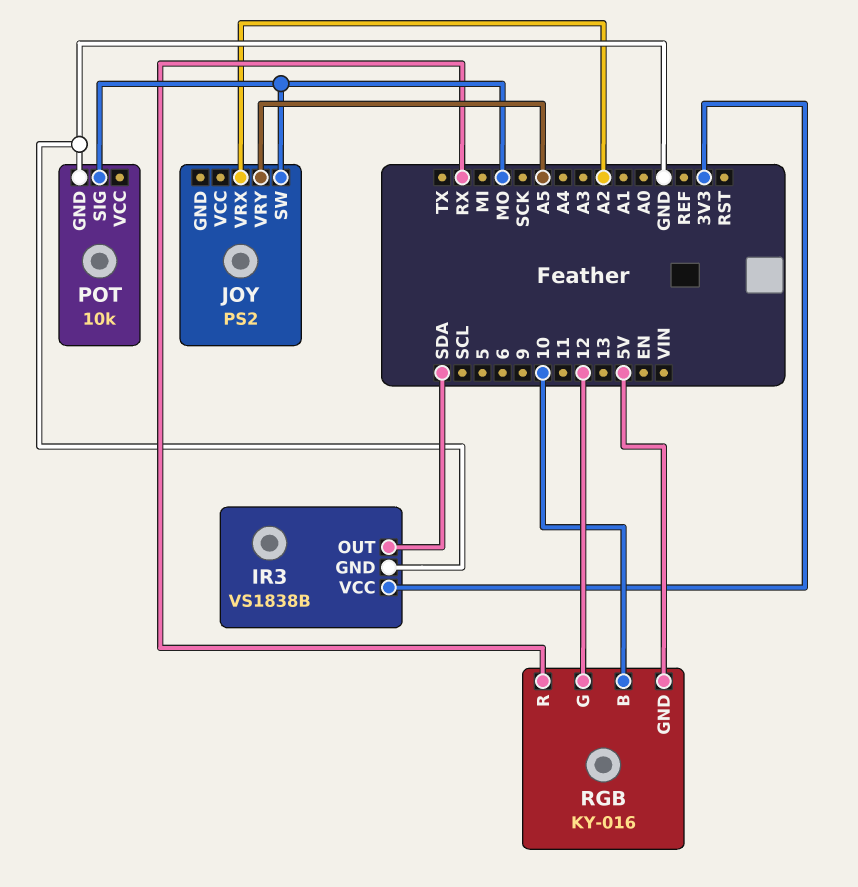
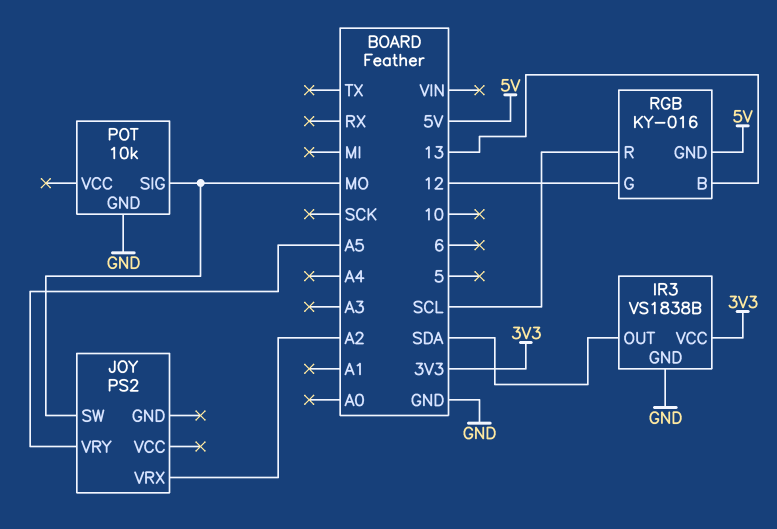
RGB pin B: 10 -> 13
RGB pin R: RX -> SCL

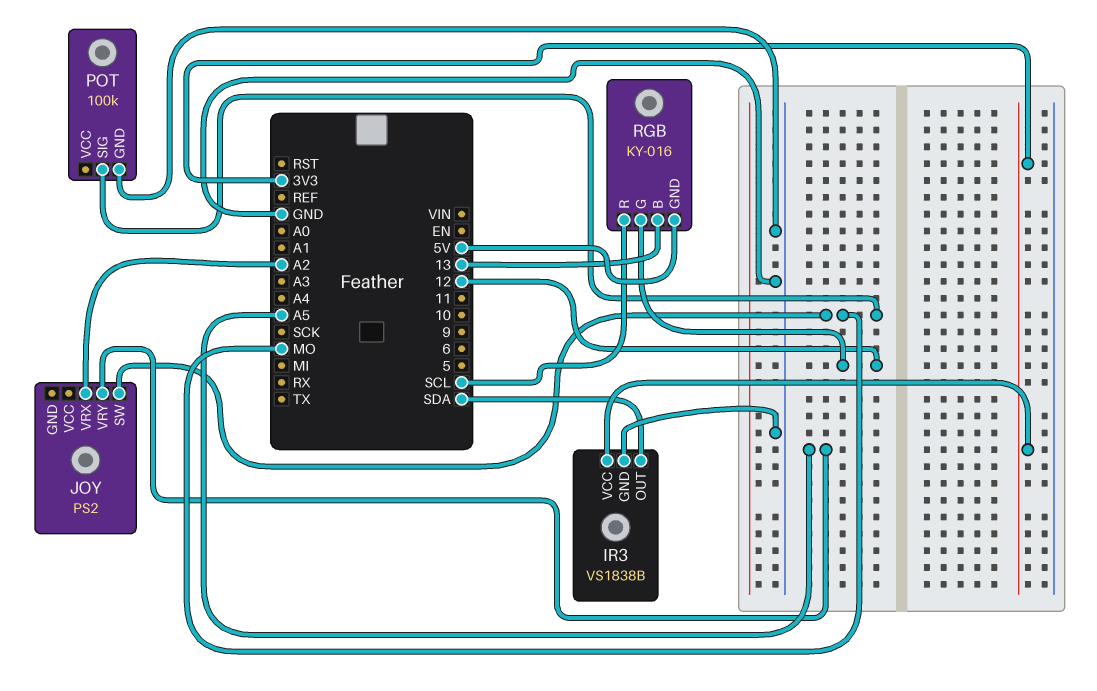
POT: 10k -> 100k

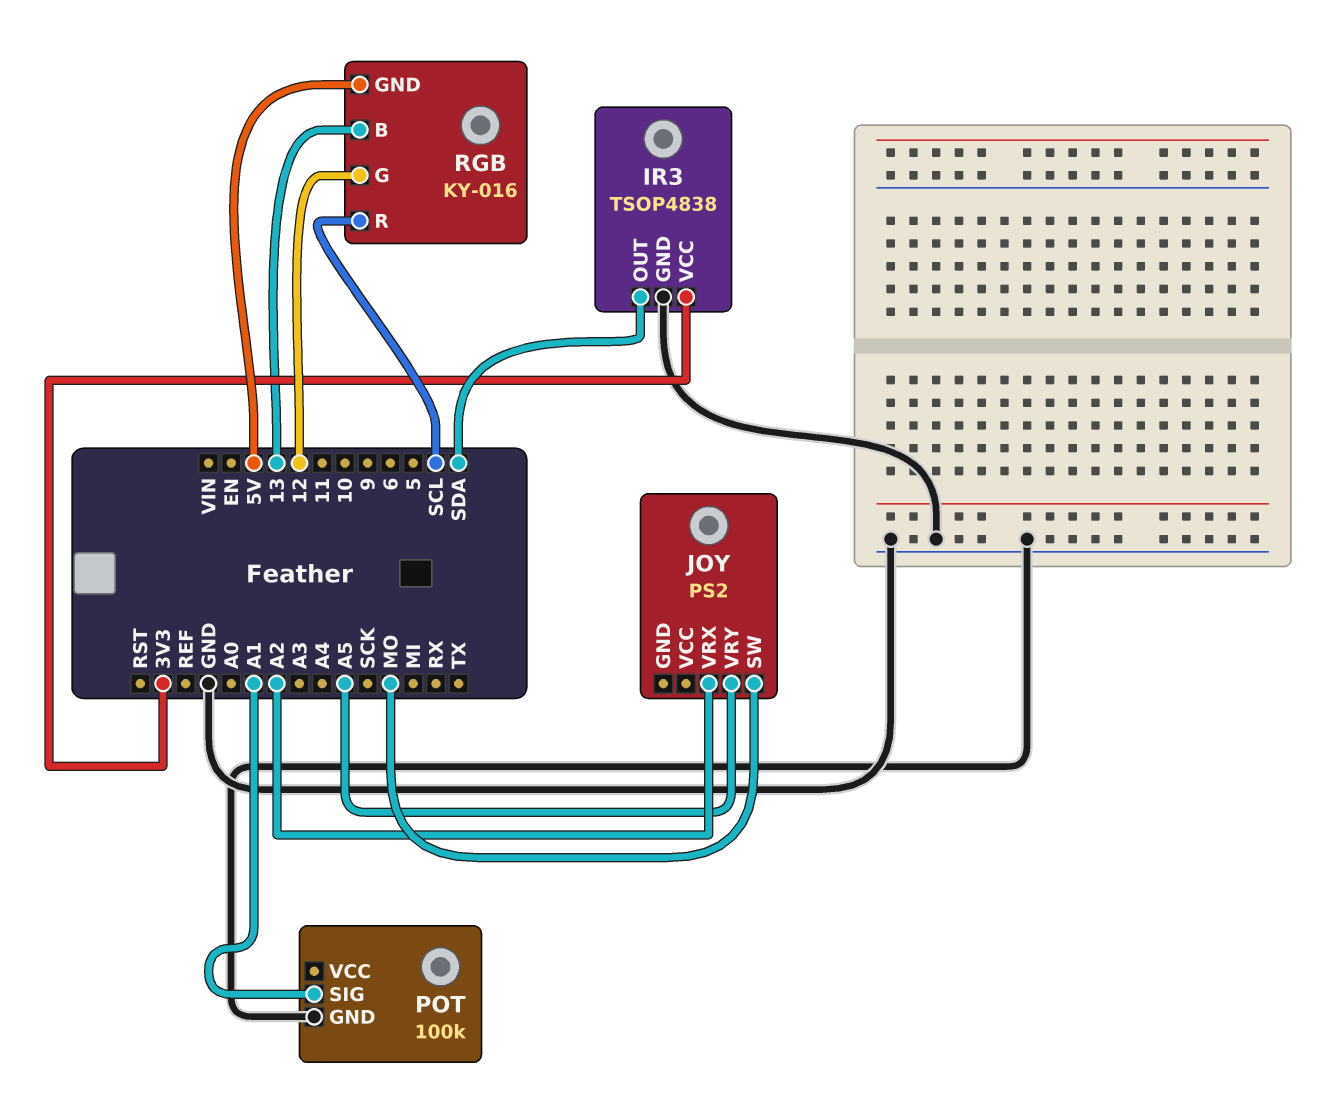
IR3: VS1838B -> TSOP4838
POT pin SIG: MO -> A1

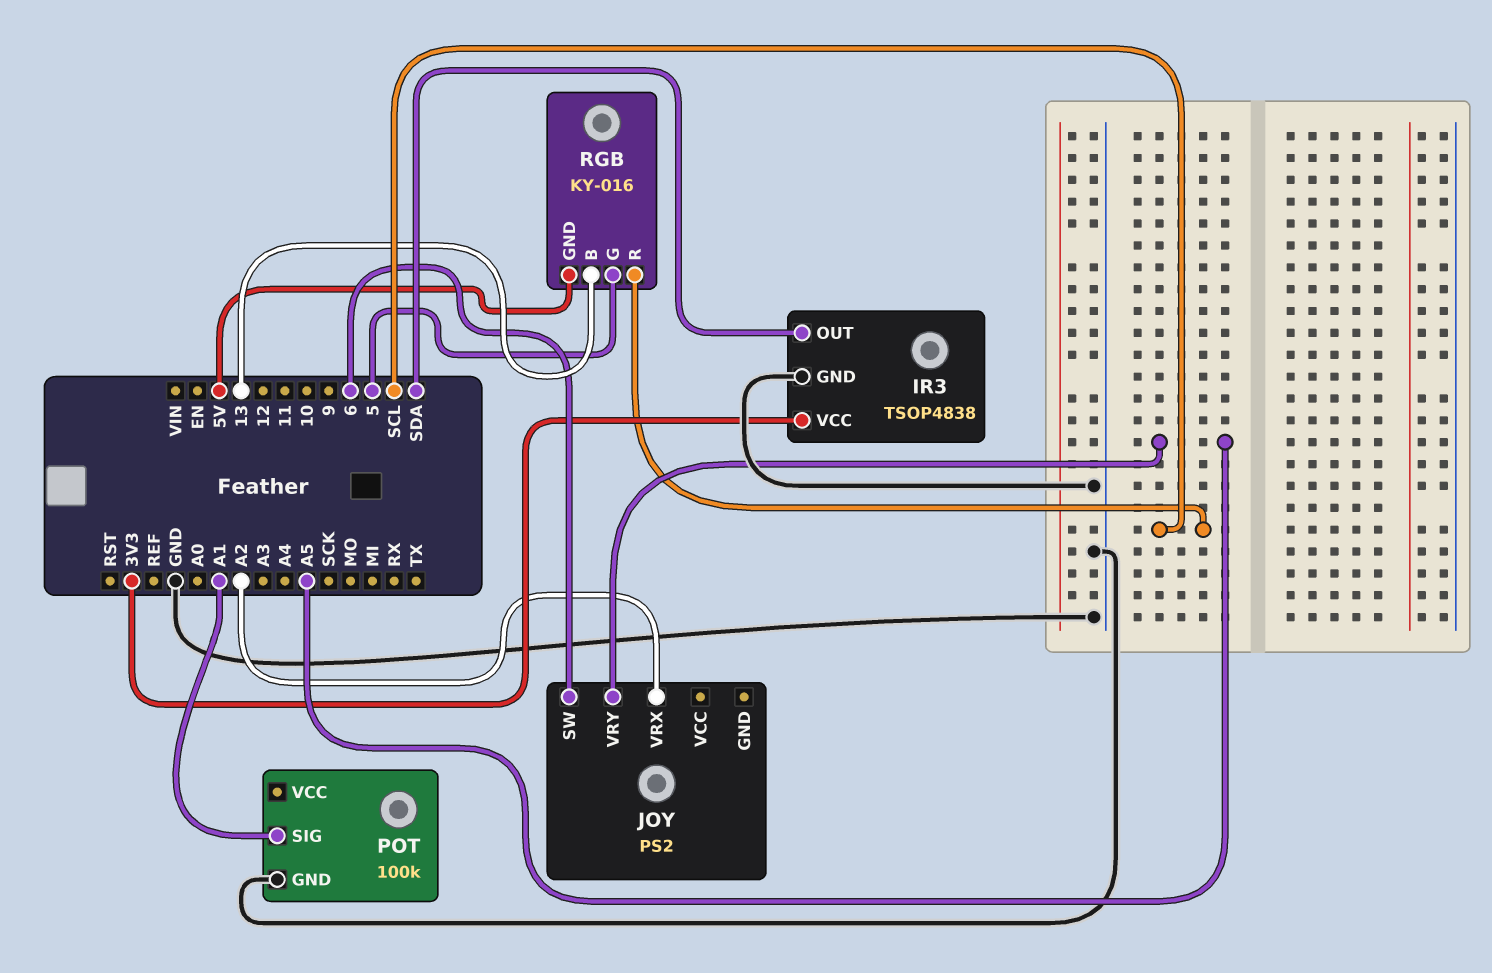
JOY pin SW: MO -> 6
RGB pin G: 12 -> 5

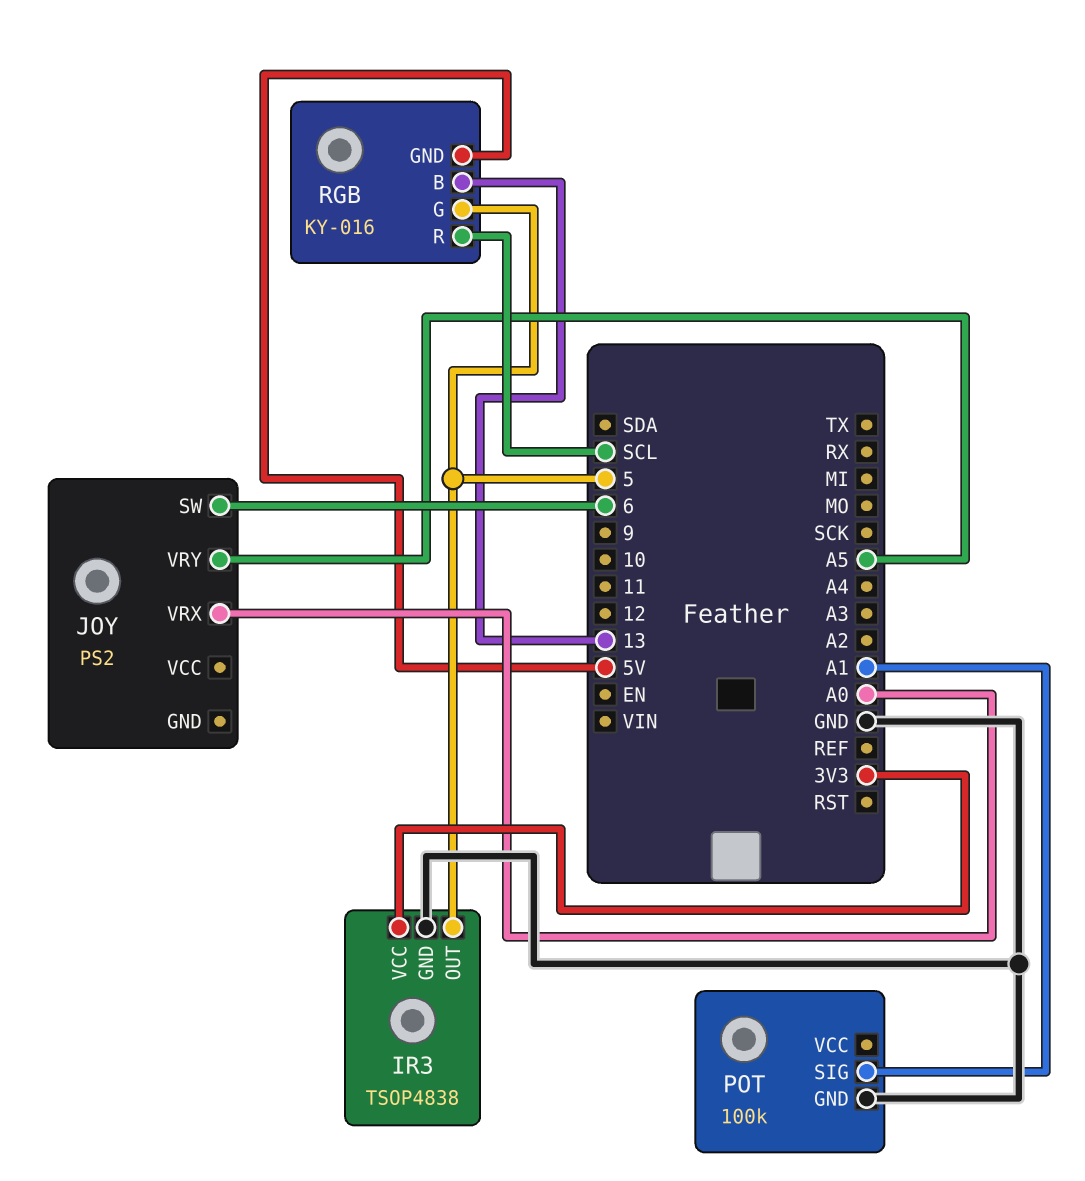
IR3 pin OUT: SDA -> 5
JOY pin VRX: A2 -> A0

